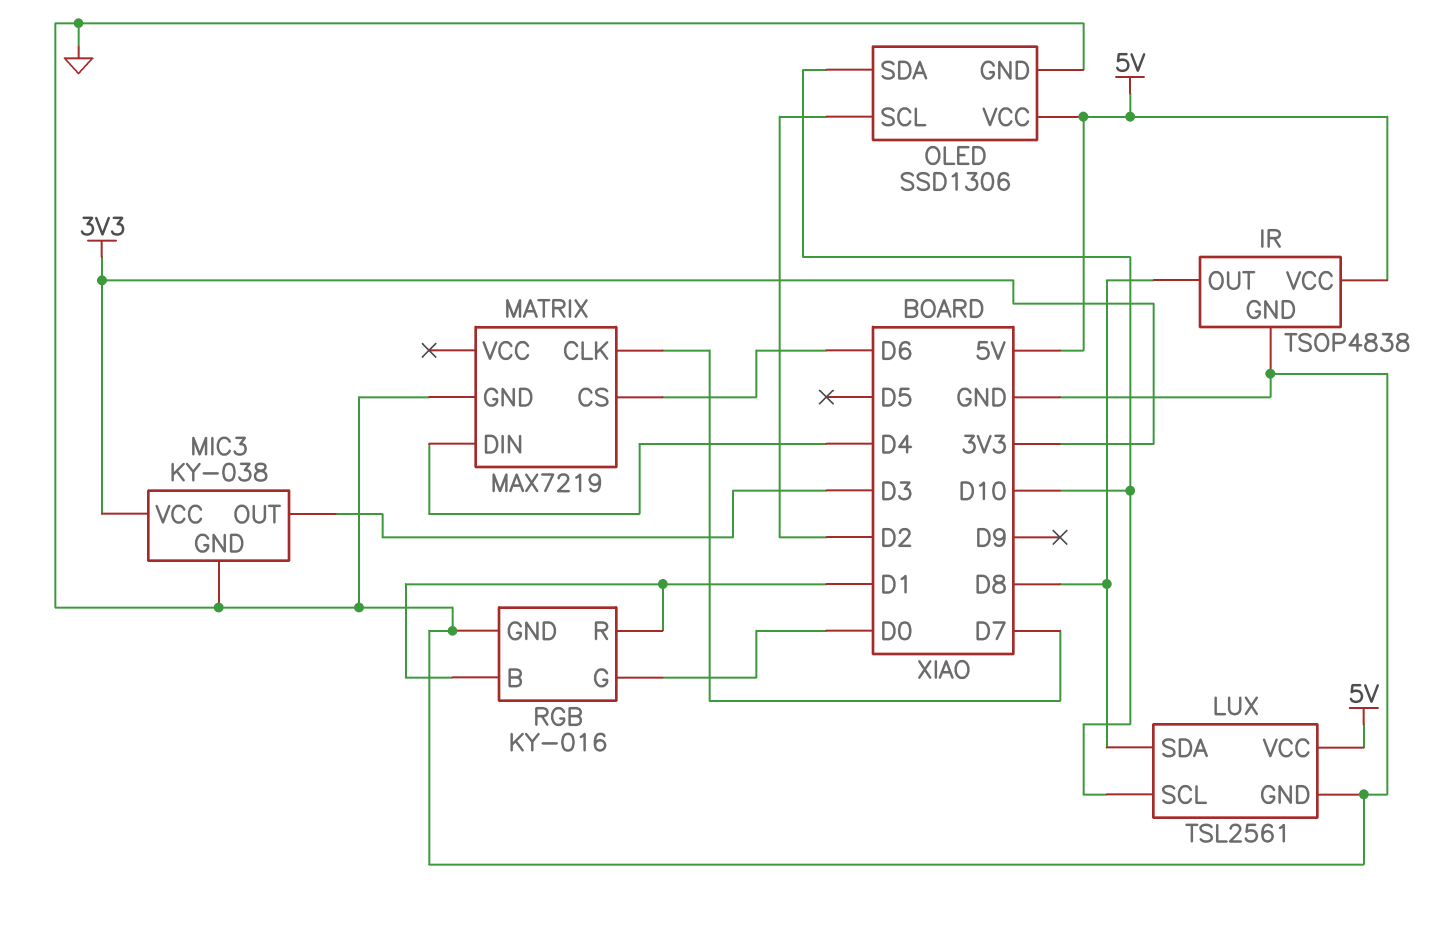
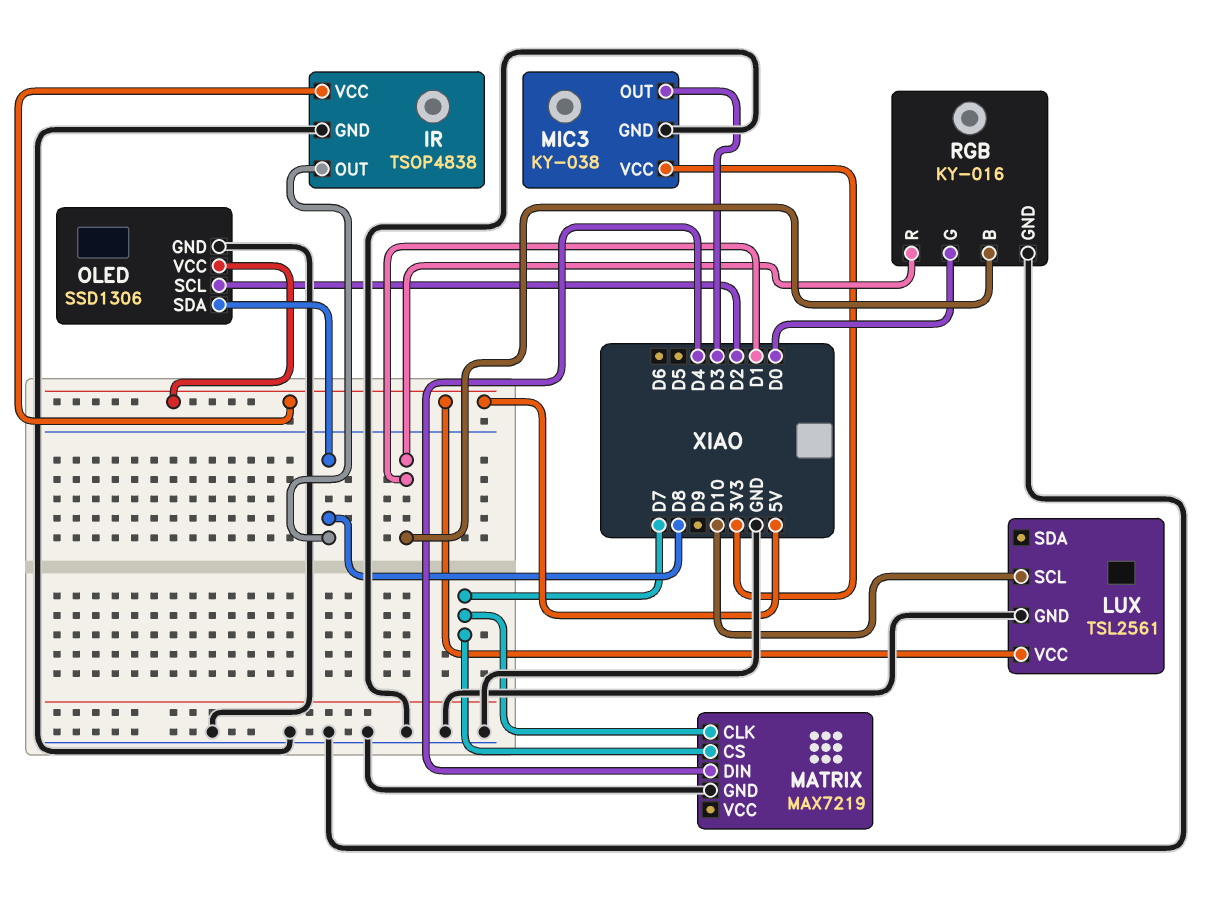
LUX pin SDA: D8 -> none
MATRIX pin CS: D6 -> D7
OLED pin SDA: D10 -> D8

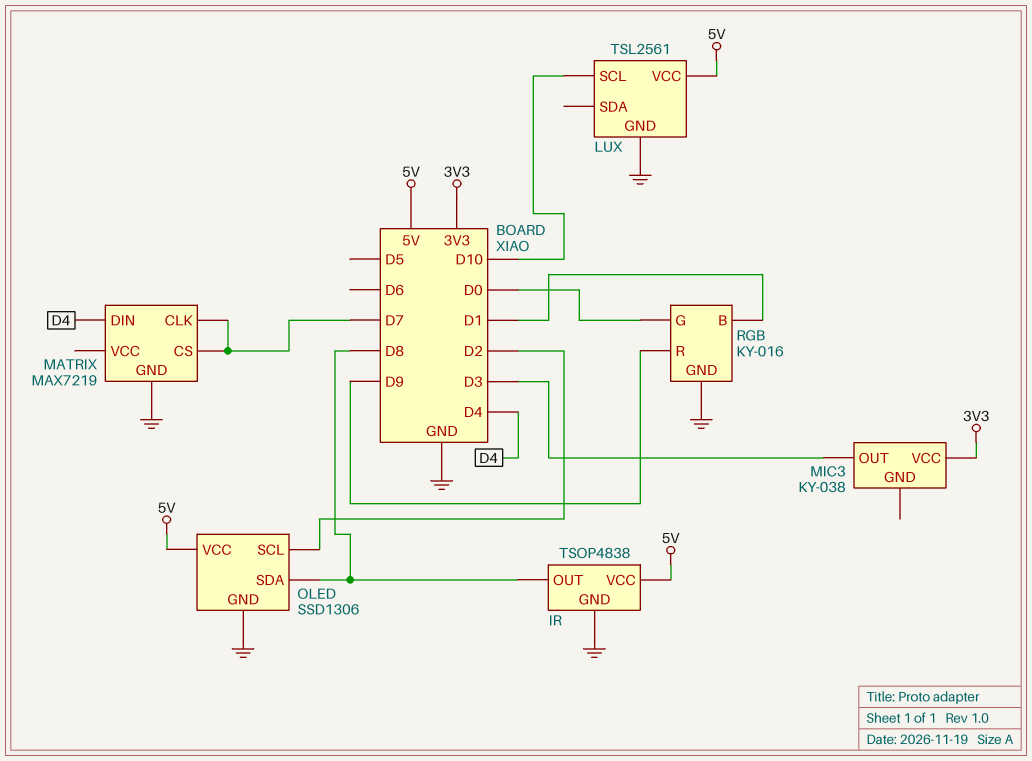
MIC3 pin GND: GND -> none
RGB pin R: D1 -> D9

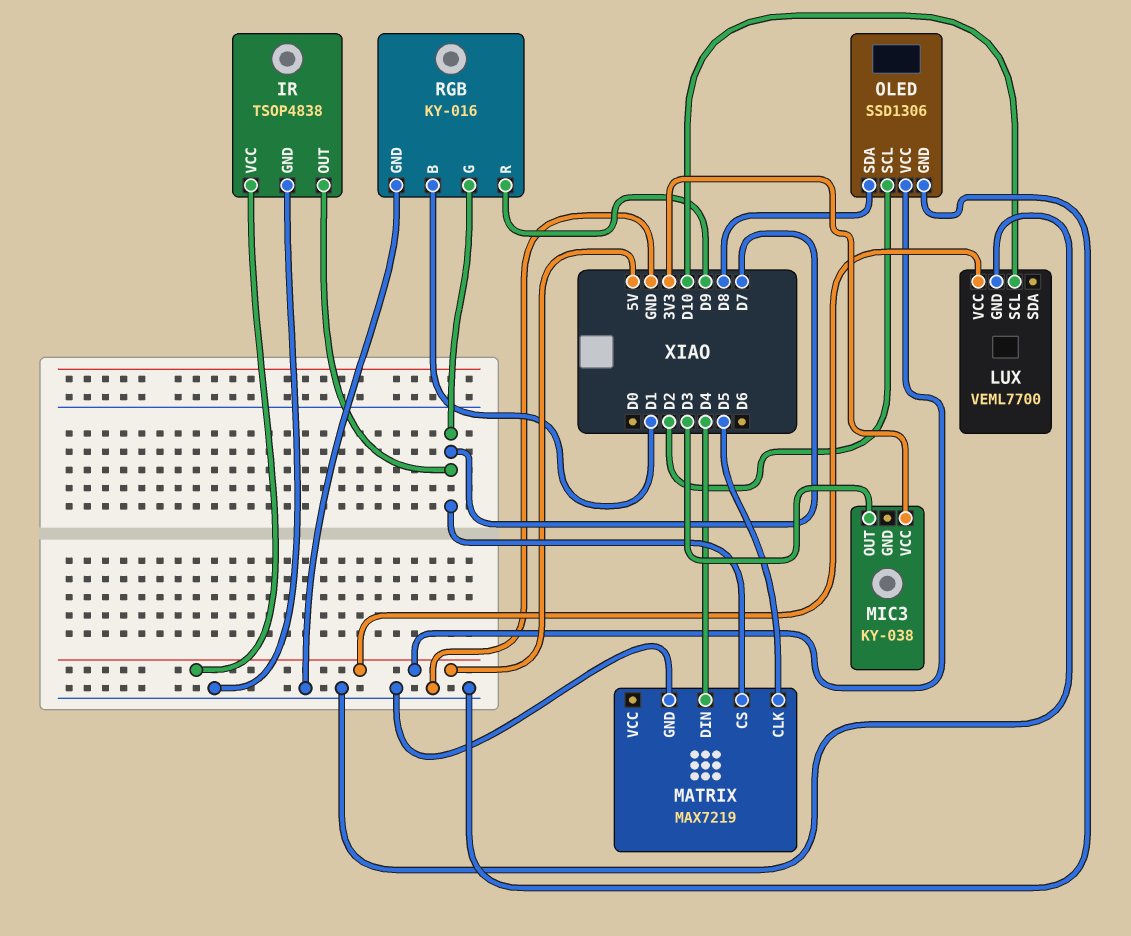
IR pin OUT: D8 -> D7
LUX: TSL2561 -> VEML7700
MATRIX pin CLK: D7 -> D5
RGB pin G: D0 -> D7

